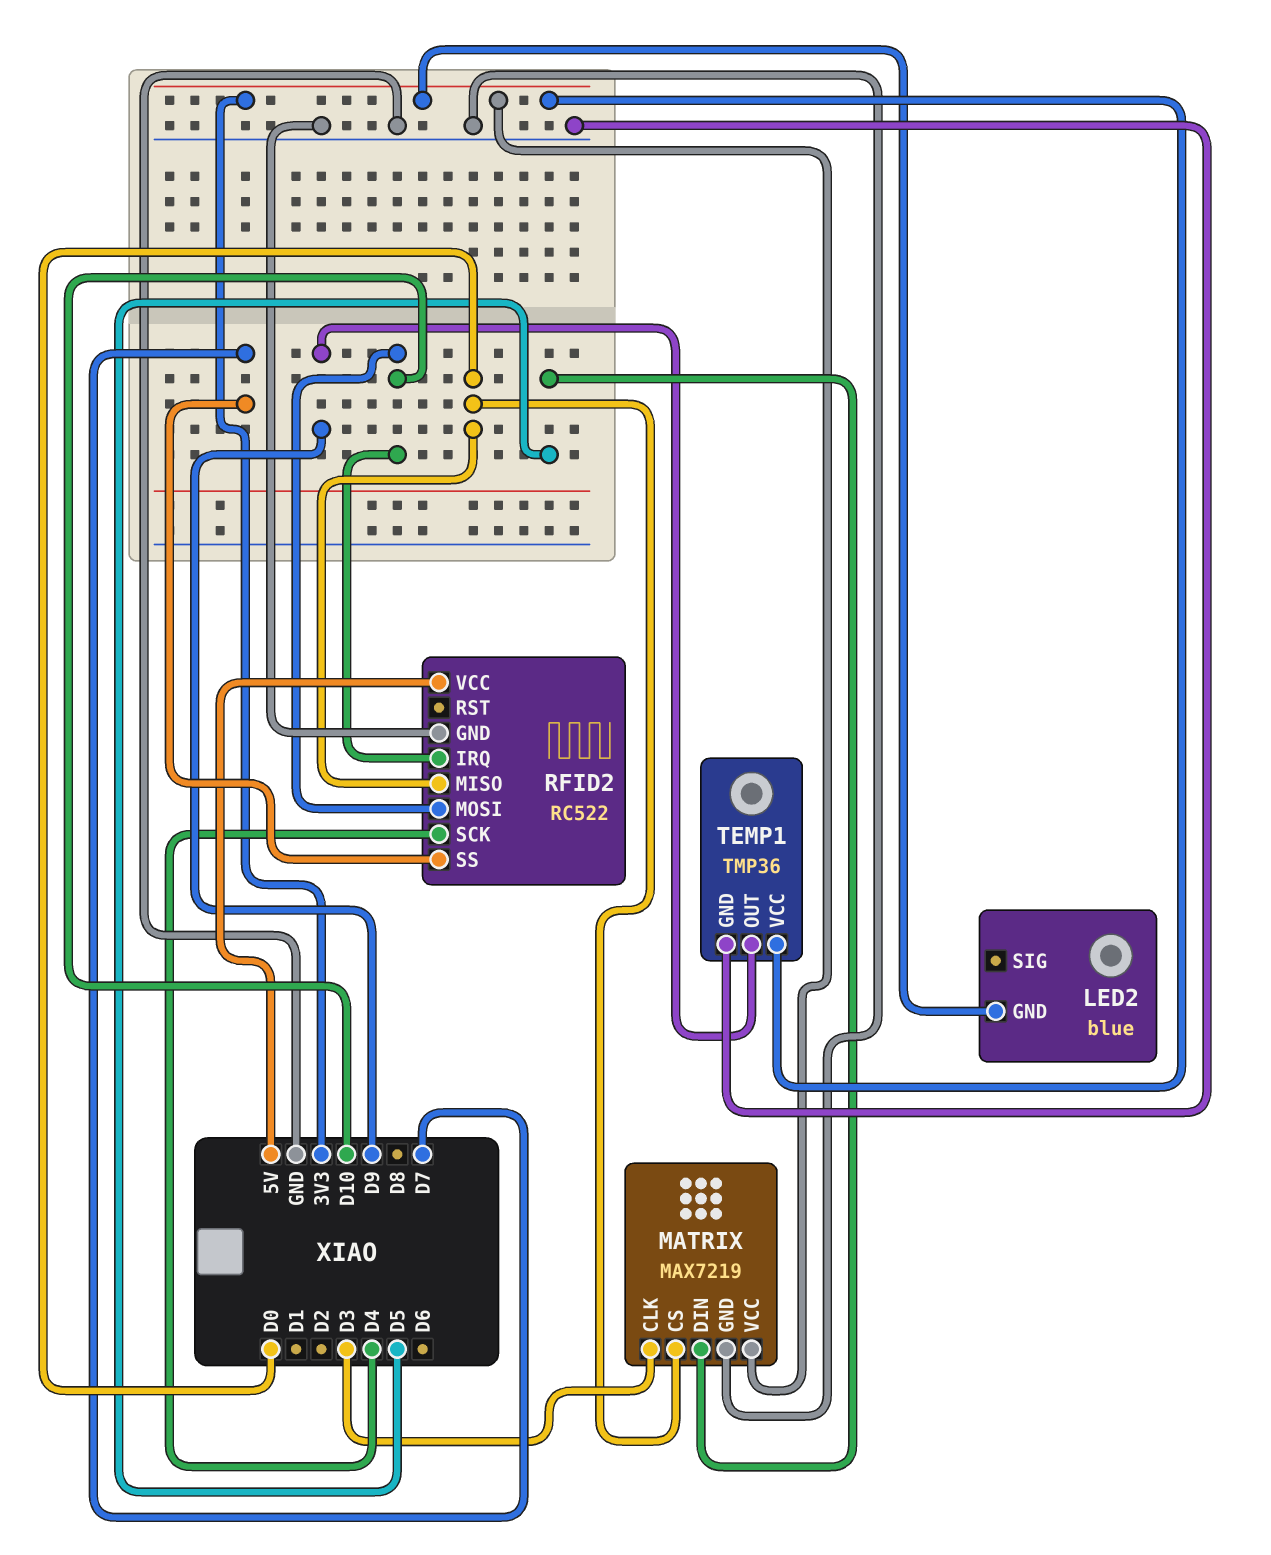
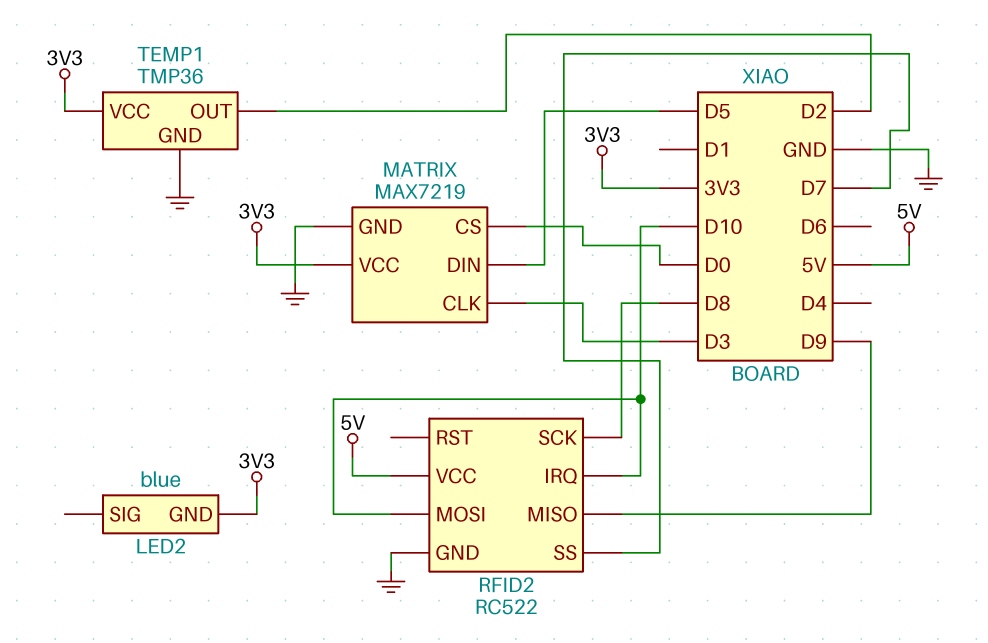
RFID2 pin MISO: D0 -> D9
RFID2 pin SCK: D4 -> D8
TEMP1 pin OUT: D9 -> D2

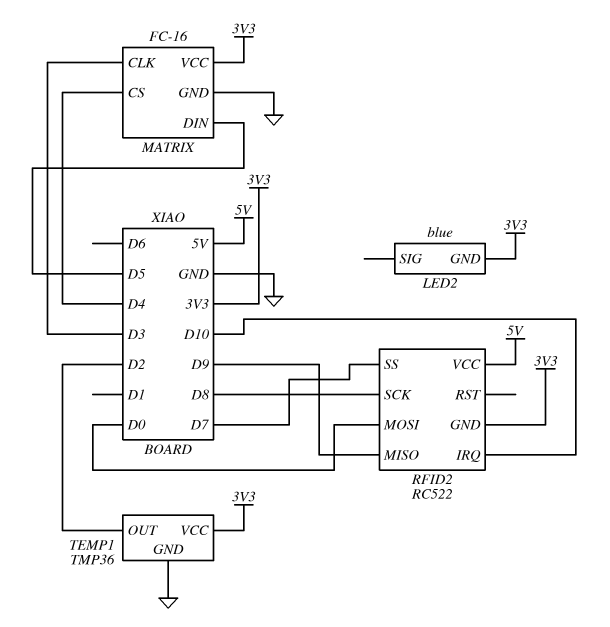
MATRIX: MAX7219 -> FC-16
MATRIX pin CS: D0 -> D4
RFID2 pin GND: GND -> 3V3
RFID2 pin MOSI: D10 -> D0

